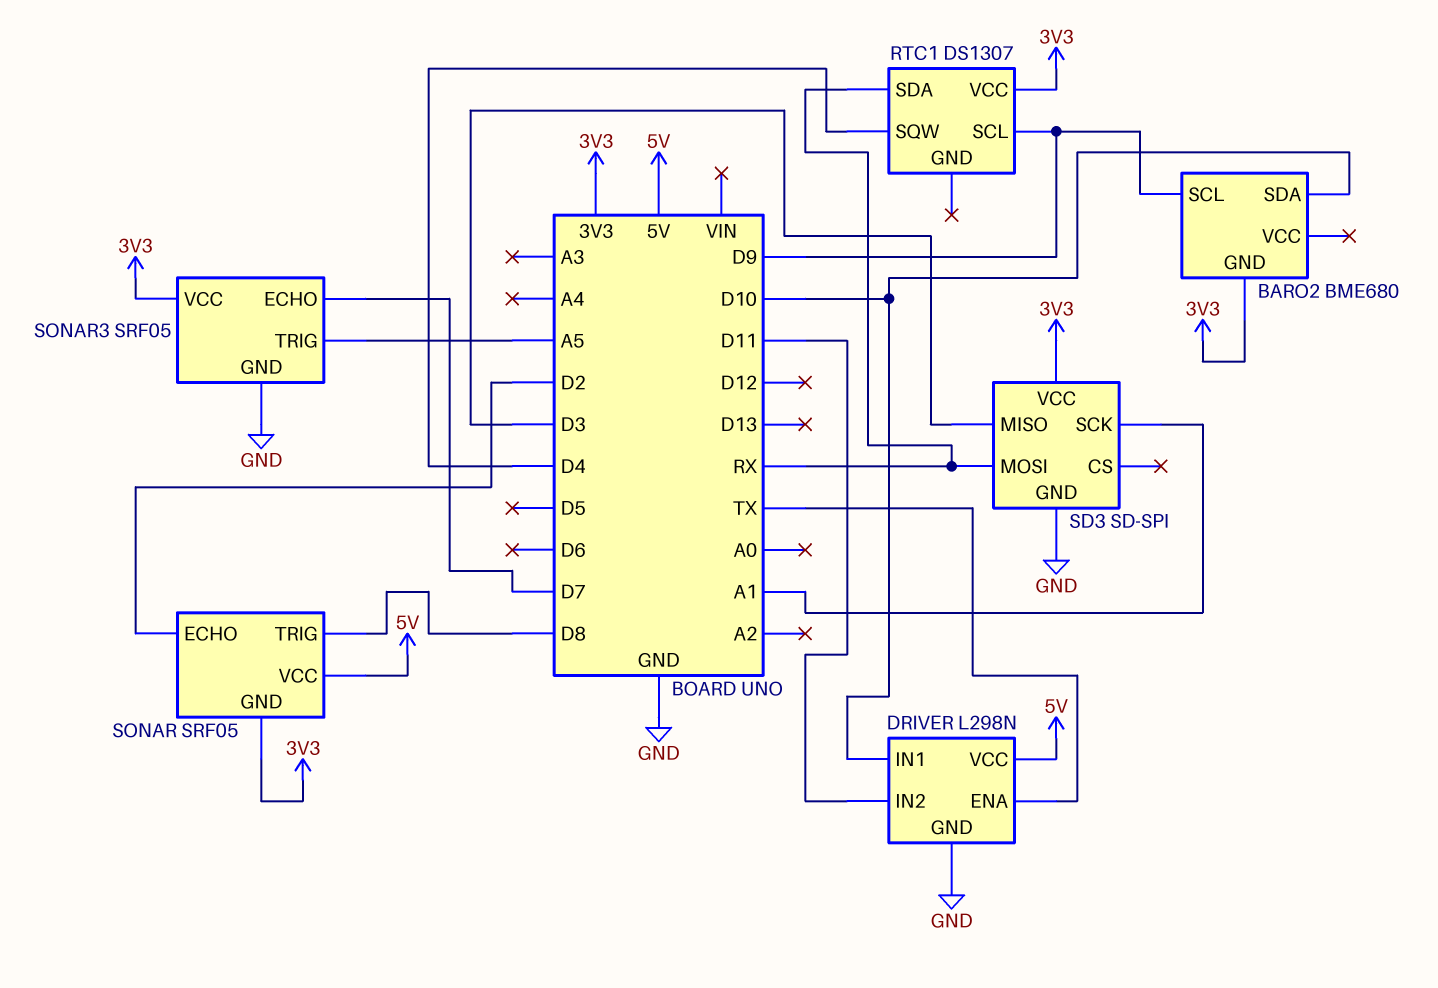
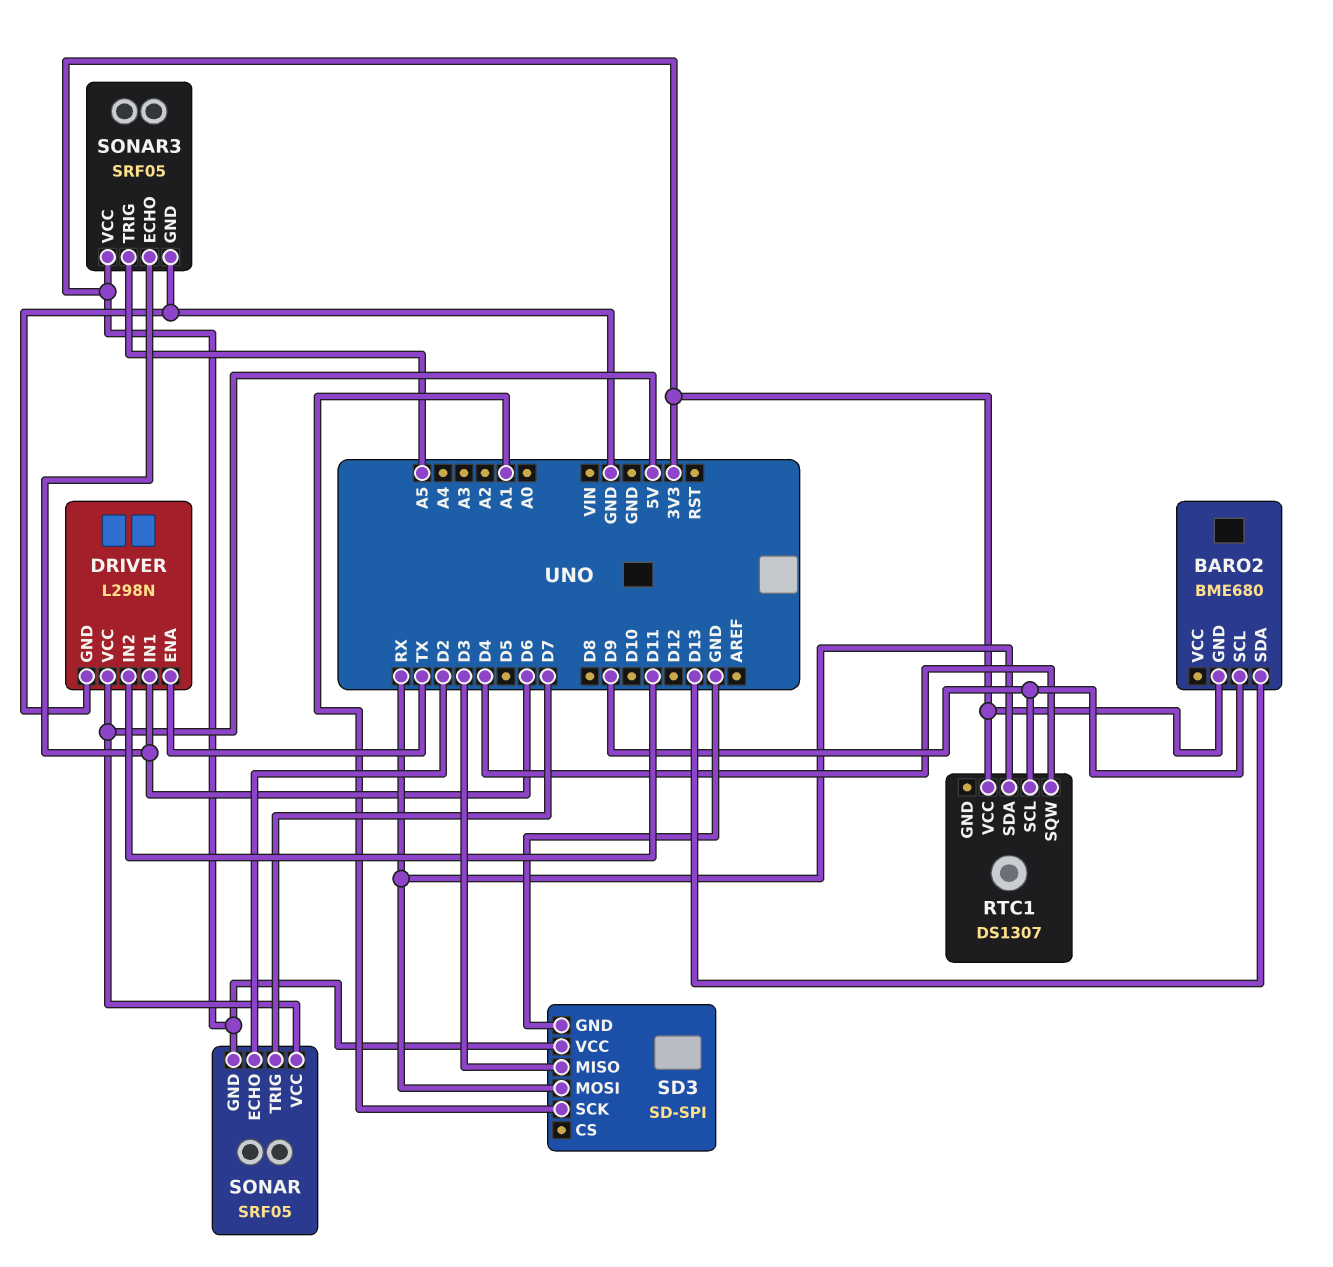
BARO2 pin SDA: D10 -> D13
DRIVER pin IN1: D10 -> D6
SONAR pin TRIG: D8 -> D7
SONAR3 pin ECHO: D7 -> D6

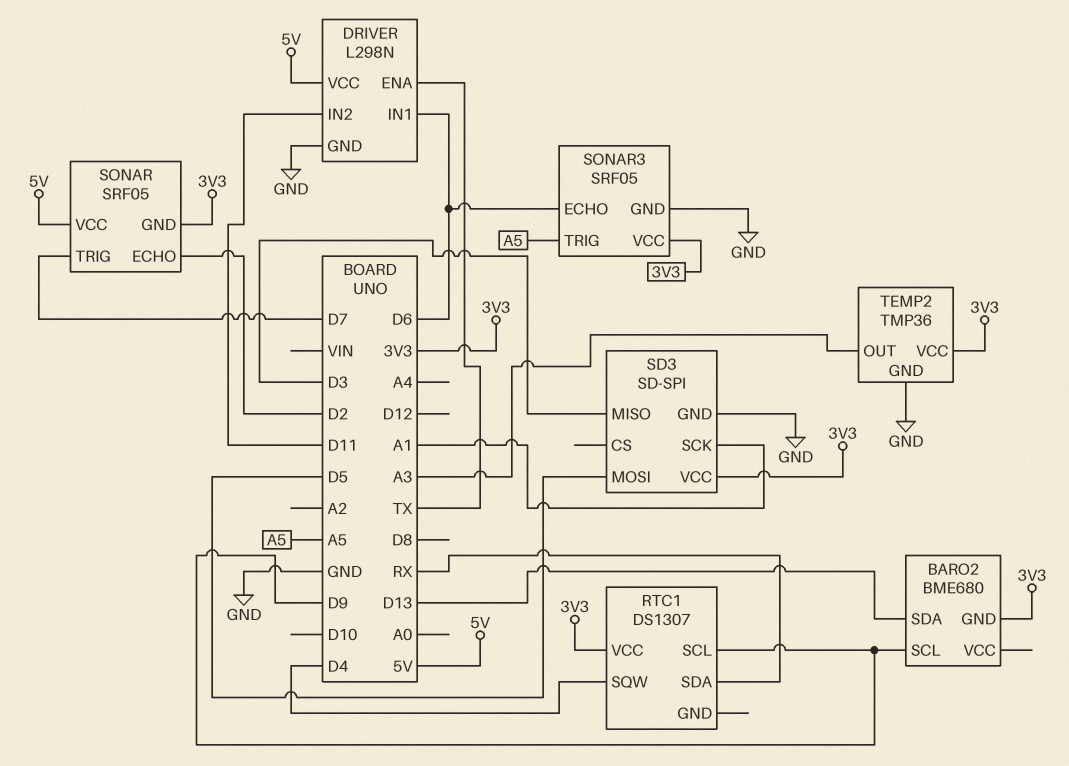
SD3 pin MOSI: RX -> D5
TEMP2: none -> TMP36
TEMP2 pin GND: none -> GND
TEMP2 pin OUT: none -> A3
TEMP2 pin VCC: none -> 3V3

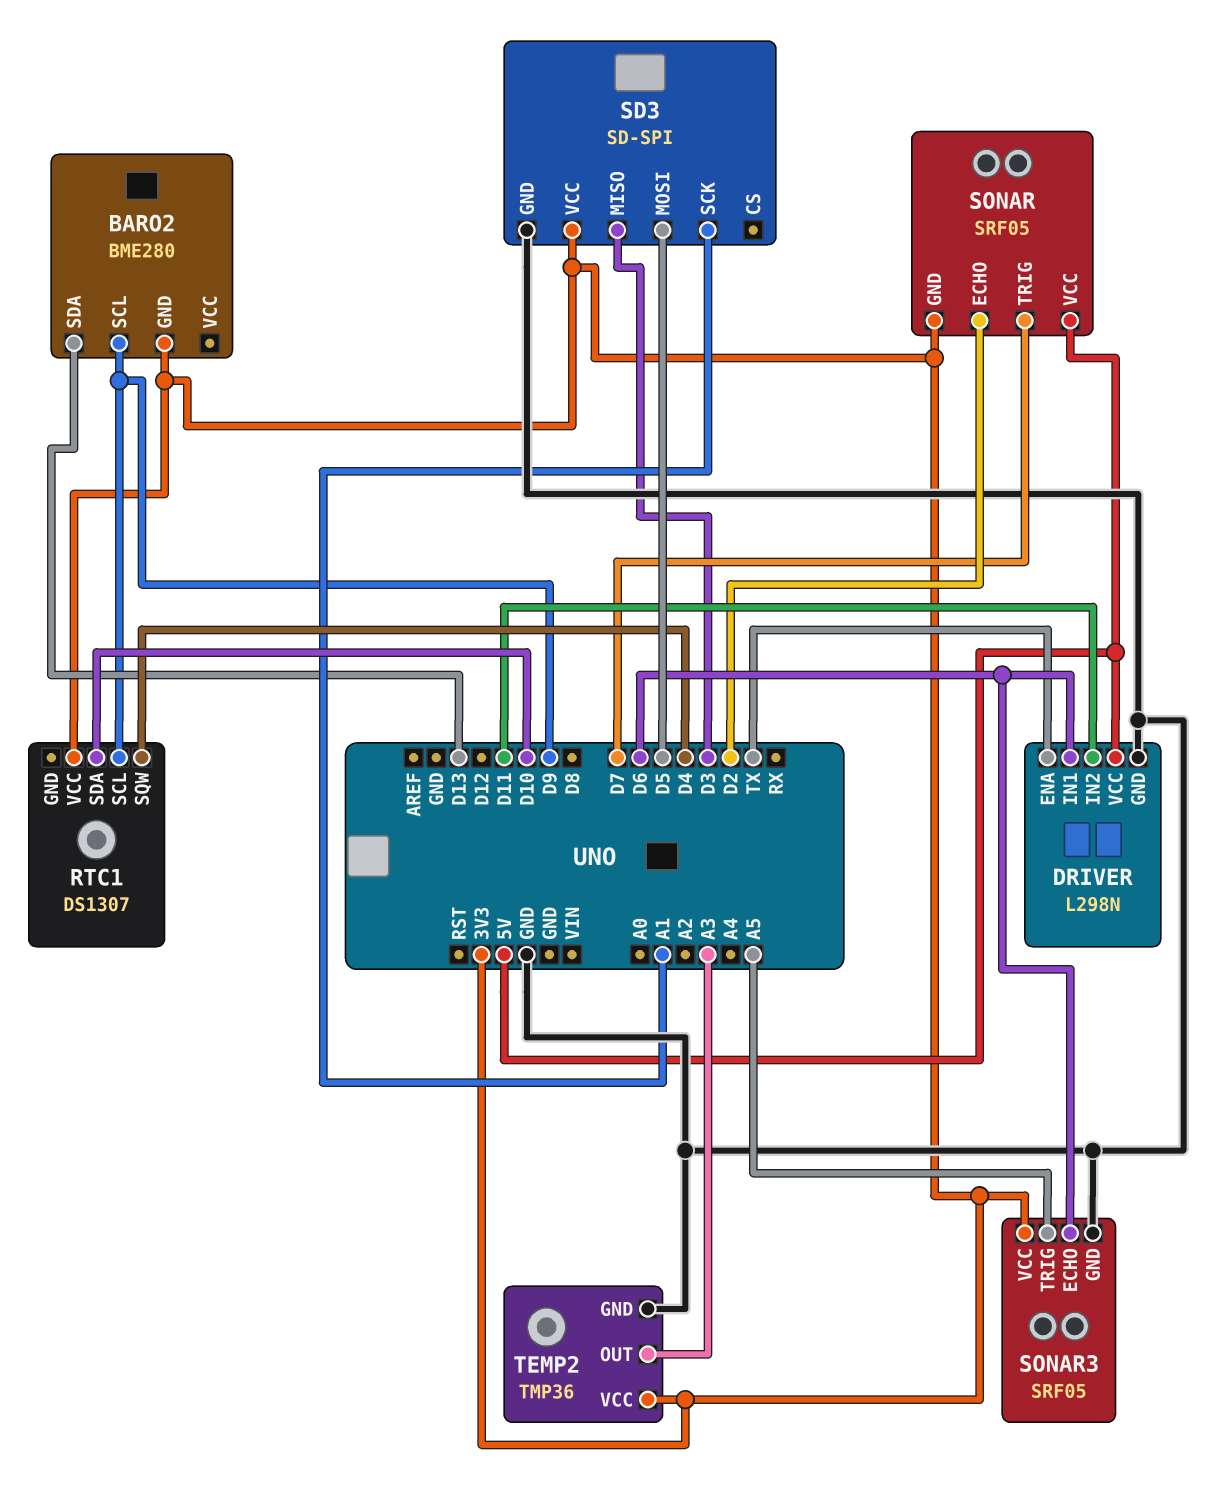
BARO2: BME680 -> BME280
RTC1 pin SDA: RX -> D10

